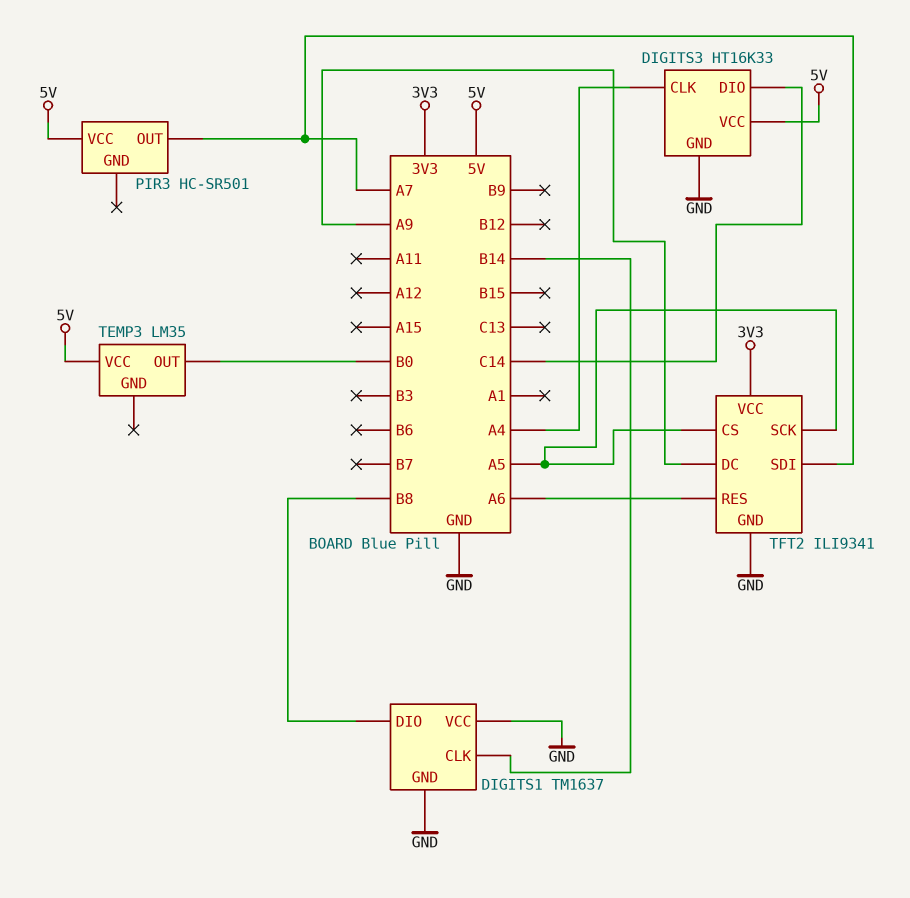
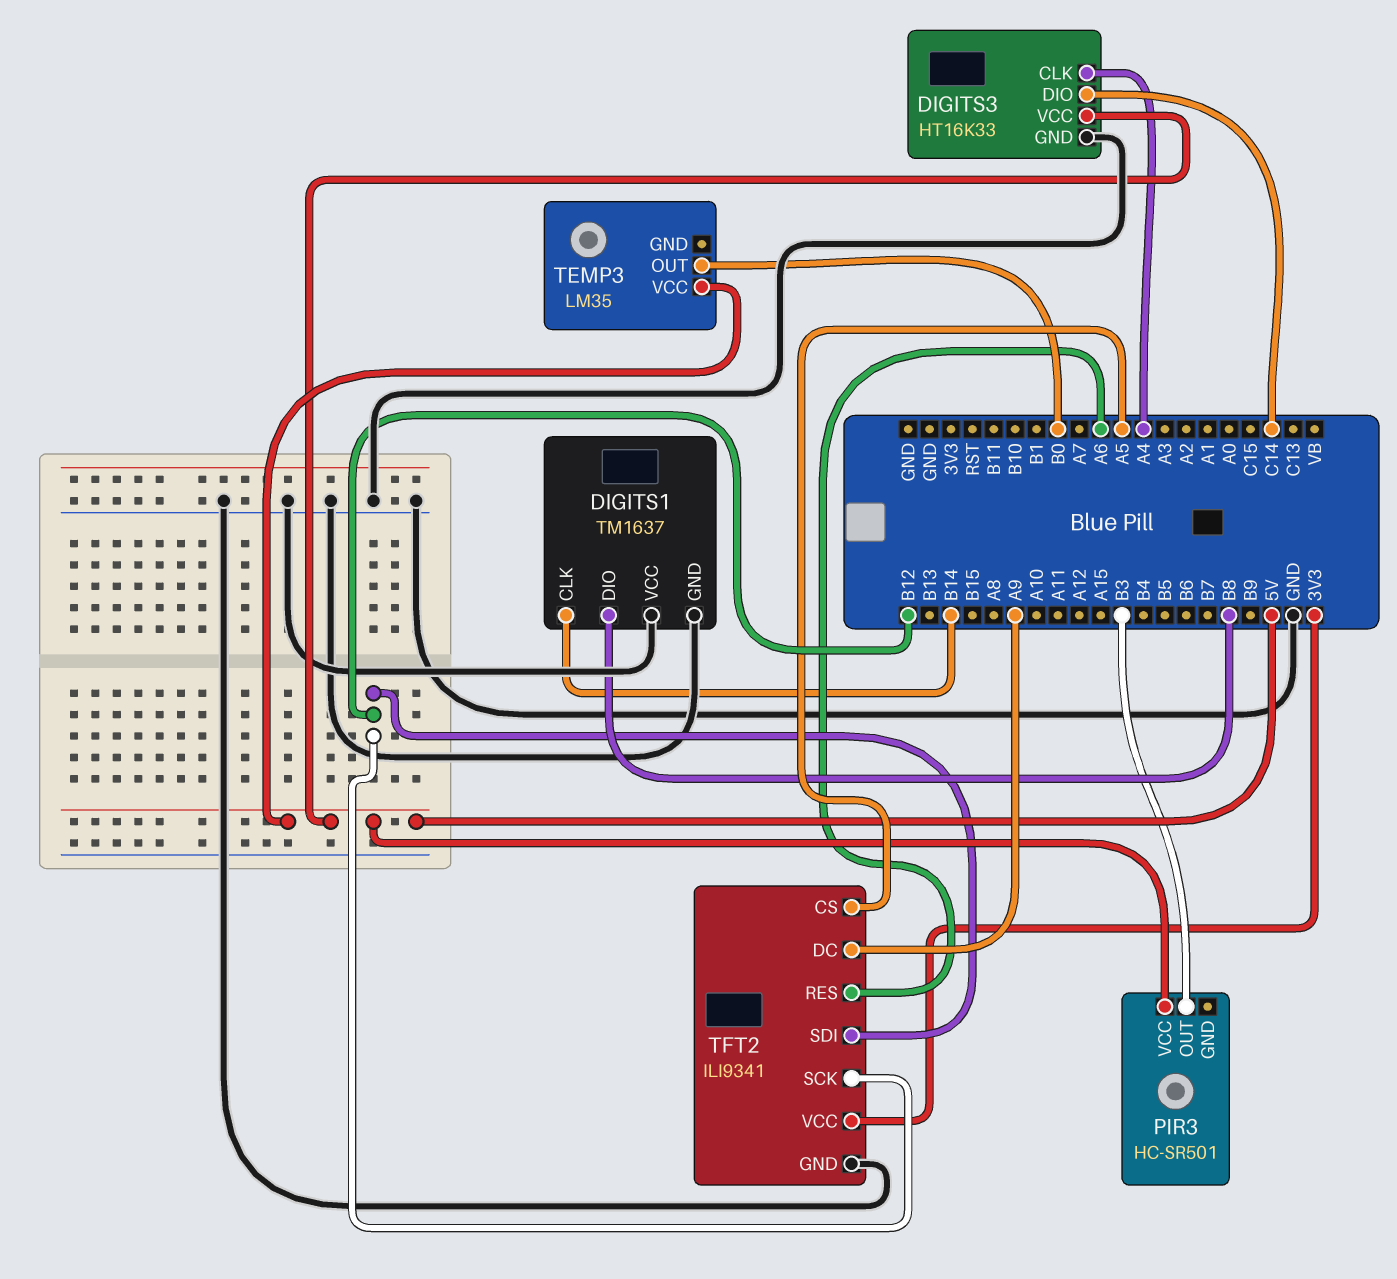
PIR3 pin OUT: A7 -> B3
TFT2 pin SCK: A5 -> B12
TFT2 pin SDI: A7 -> B12

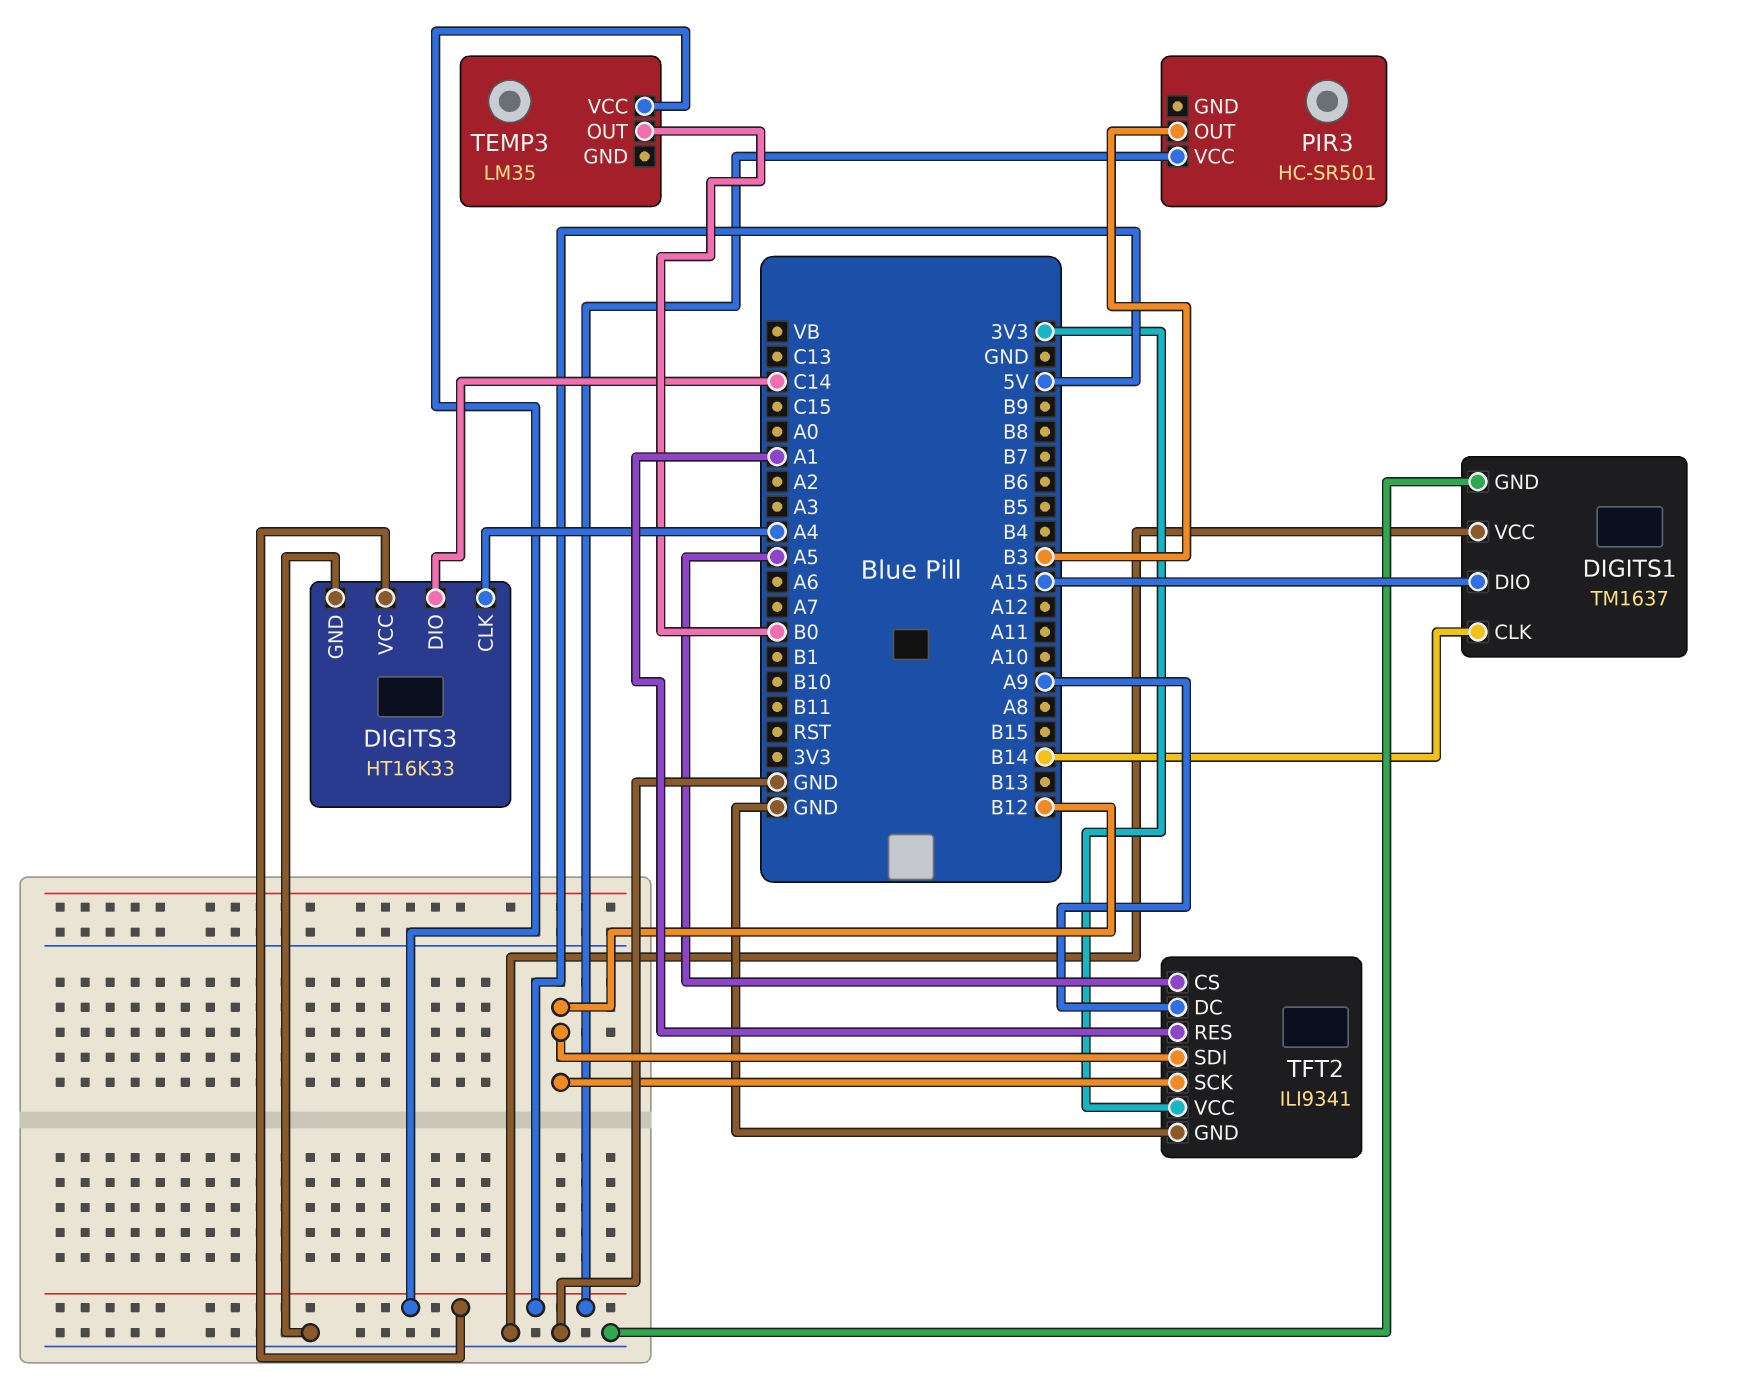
DIGITS1 pin DIO: B8 -> A15
TFT2 pin RES: A6 -> A1

